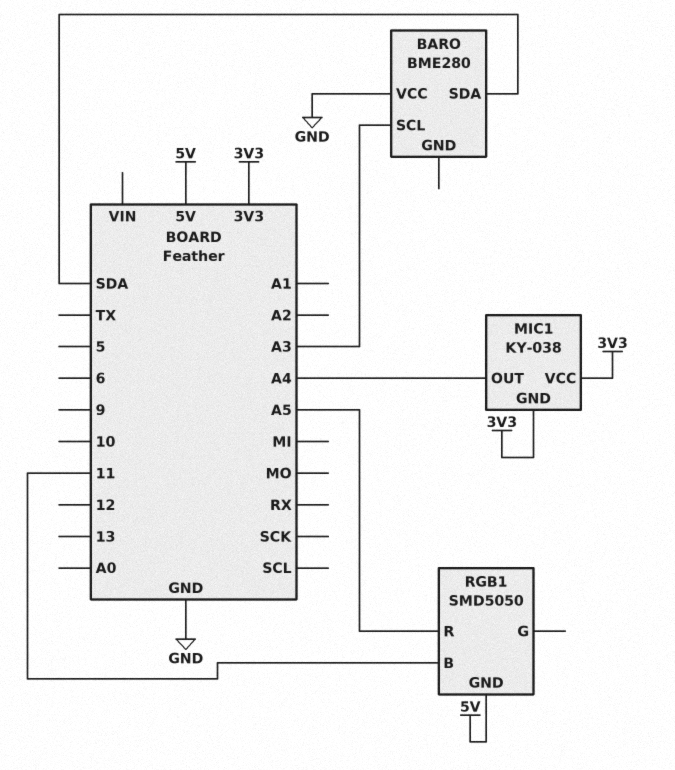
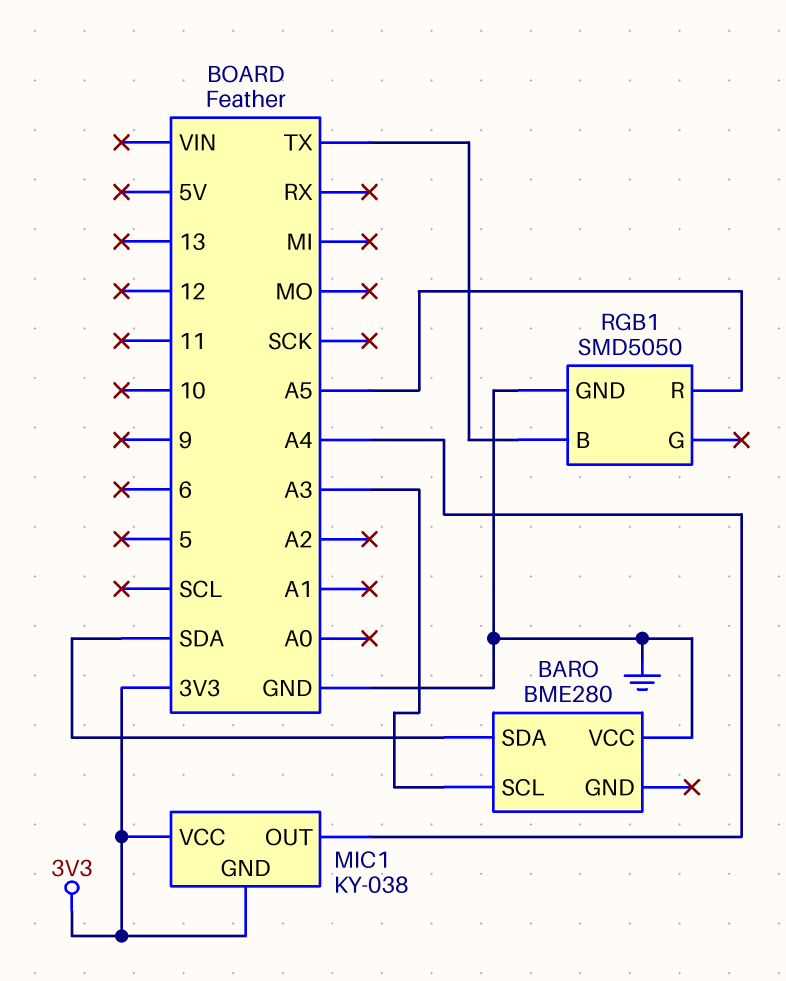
RGB1 pin B: 11 -> TX
RGB1 pin GND: 5V -> GND

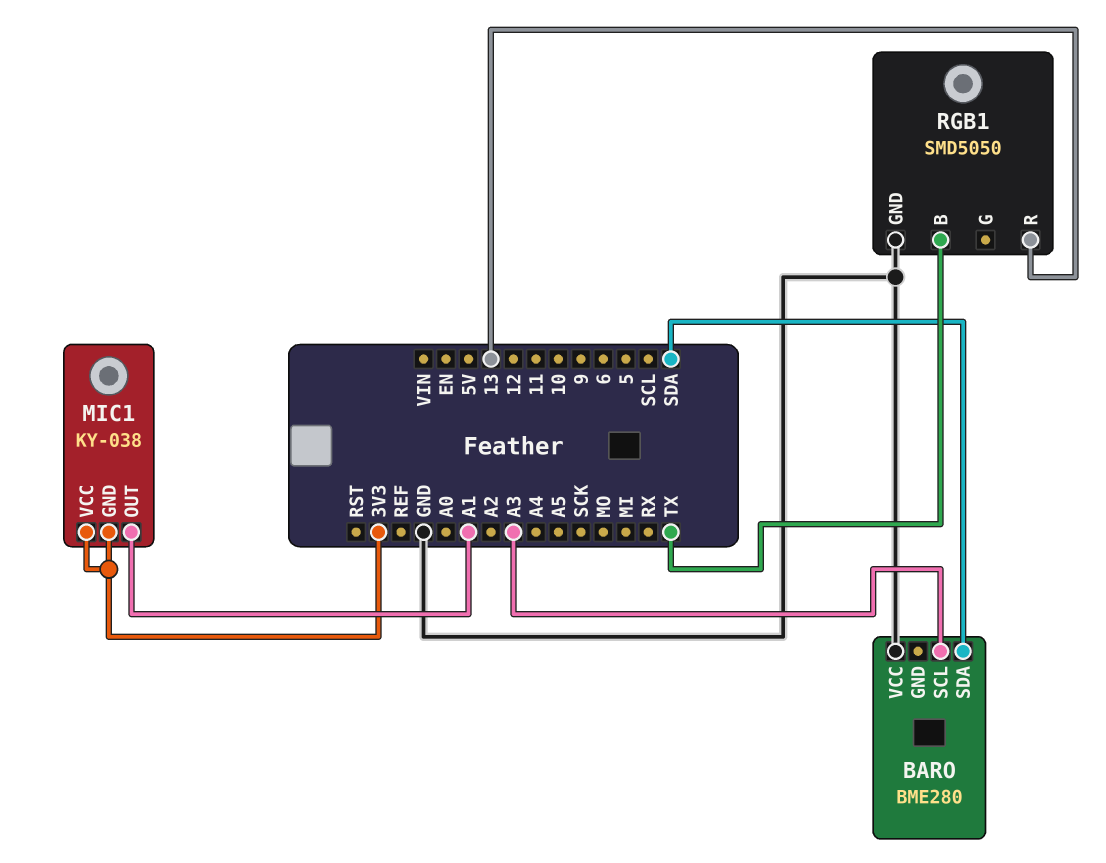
MIC1 pin OUT: A4 -> A1
RGB1 pin R: A5 -> 13

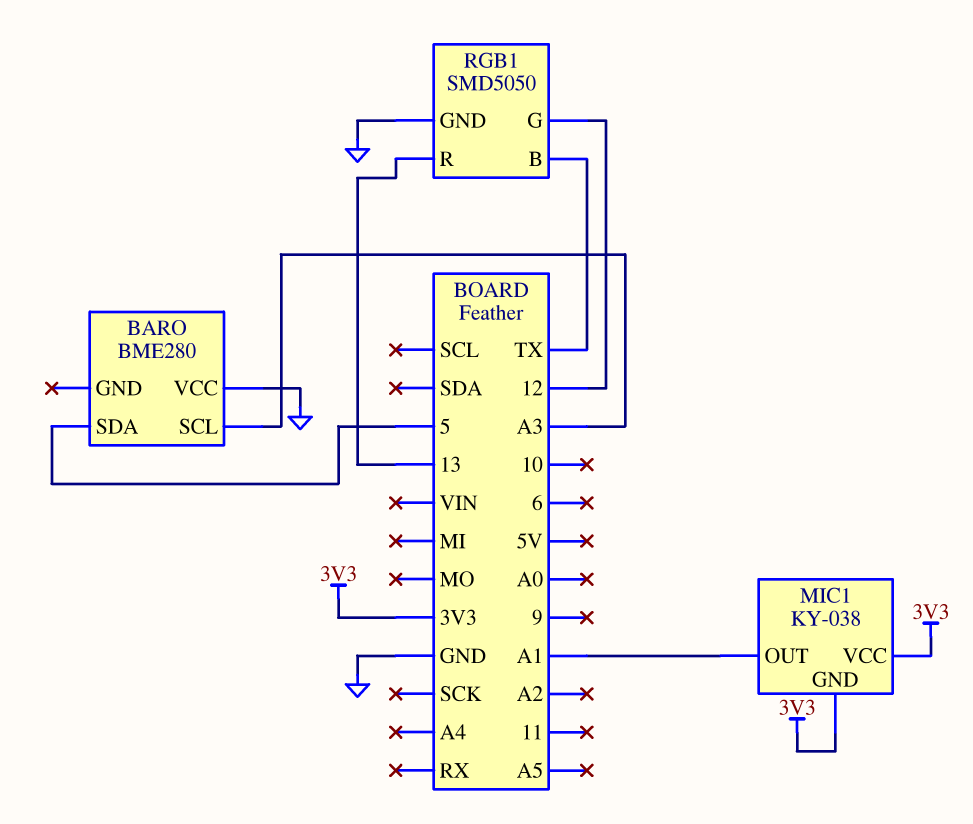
BARO pin SDA: SDA -> 5
RGB1 pin G: none -> 12

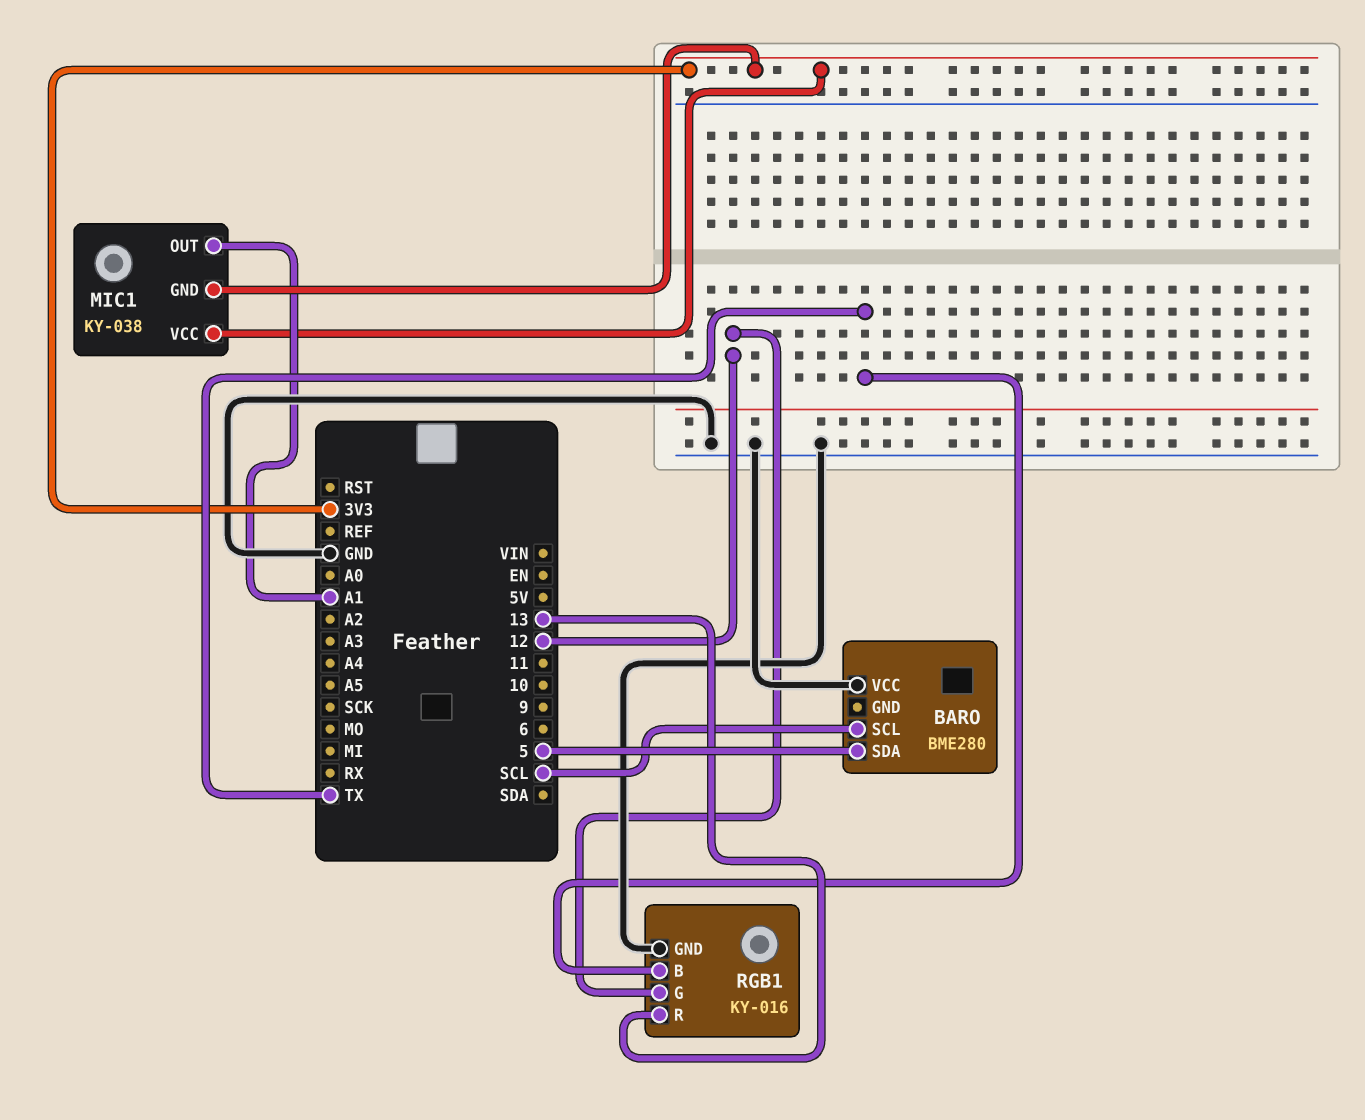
BARO pin SCL: A3 -> SCL
RGB1: SMD5050 -> KY-016

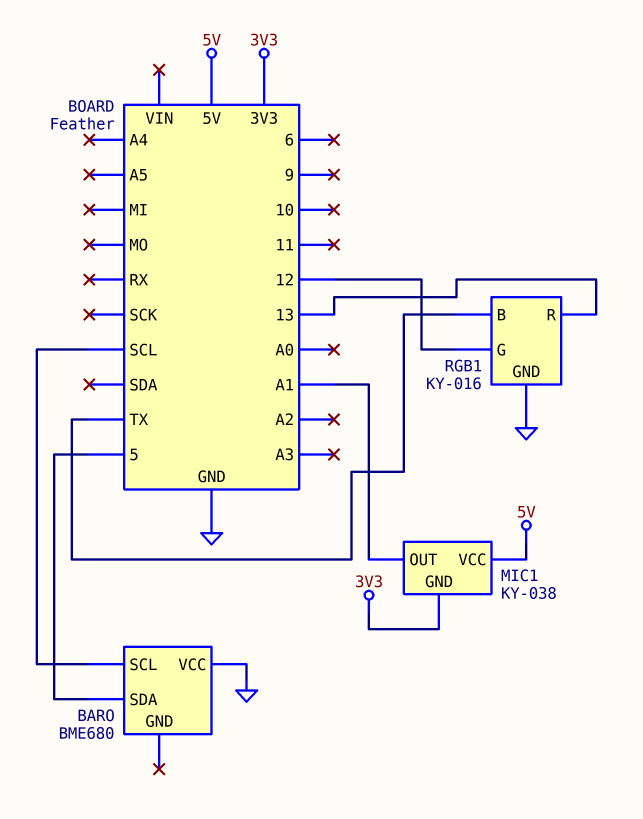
BARO: BME280 -> BME680
MIC1 pin VCC: 3V3 -> 5V

